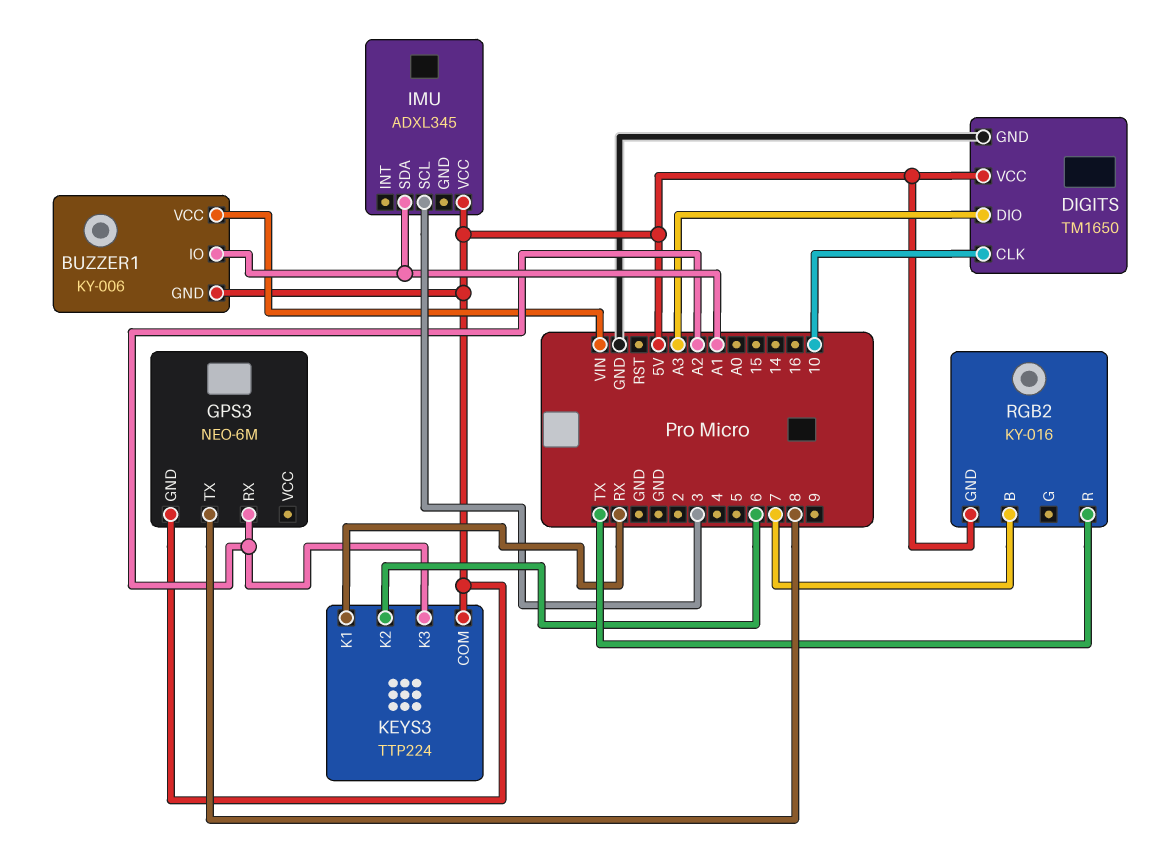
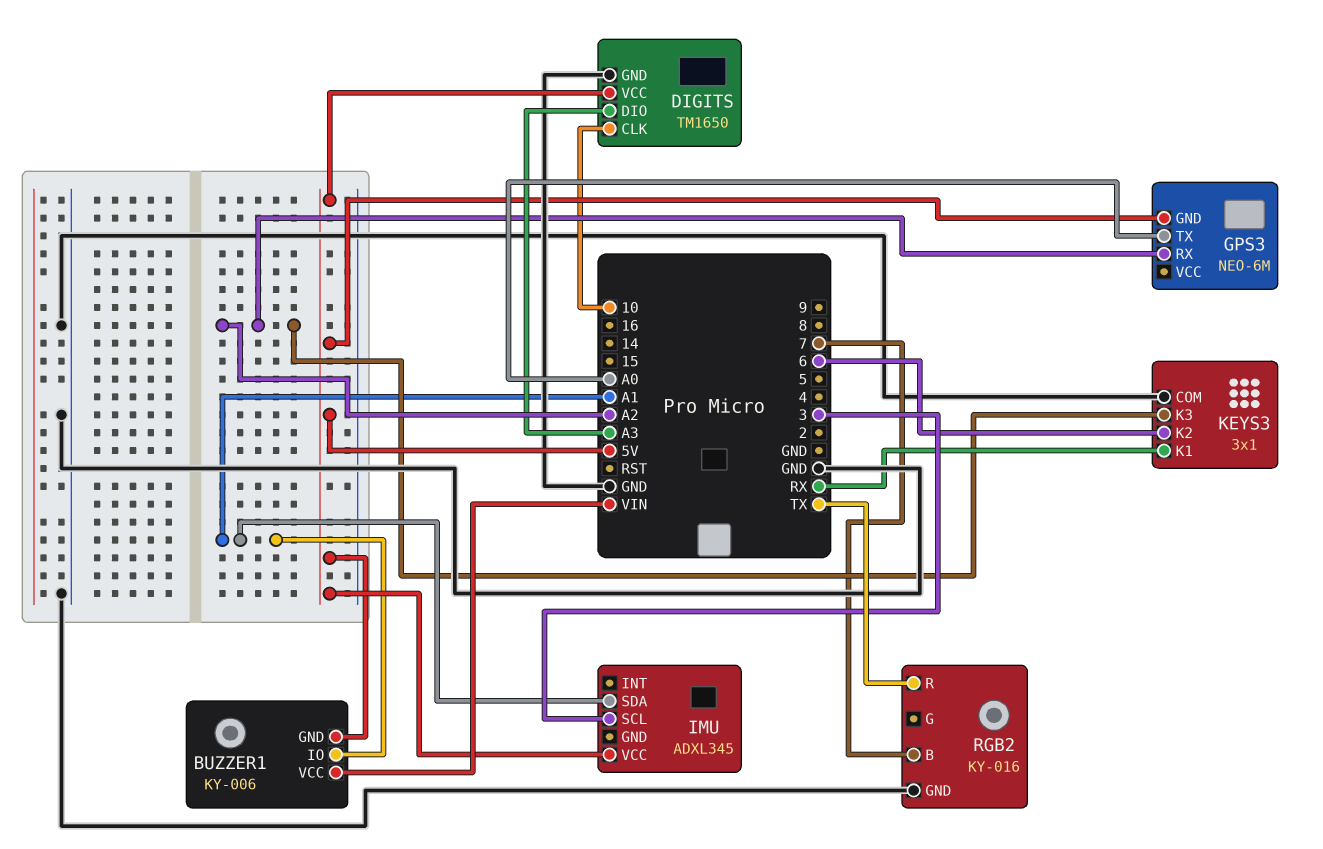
GPS3 pin TX: 8 -> A0
KEYS3: TTP224 -> 3x1
KEYS3 pin COM: 5V -> GND
RGB2 pin GND: 5V -> GND

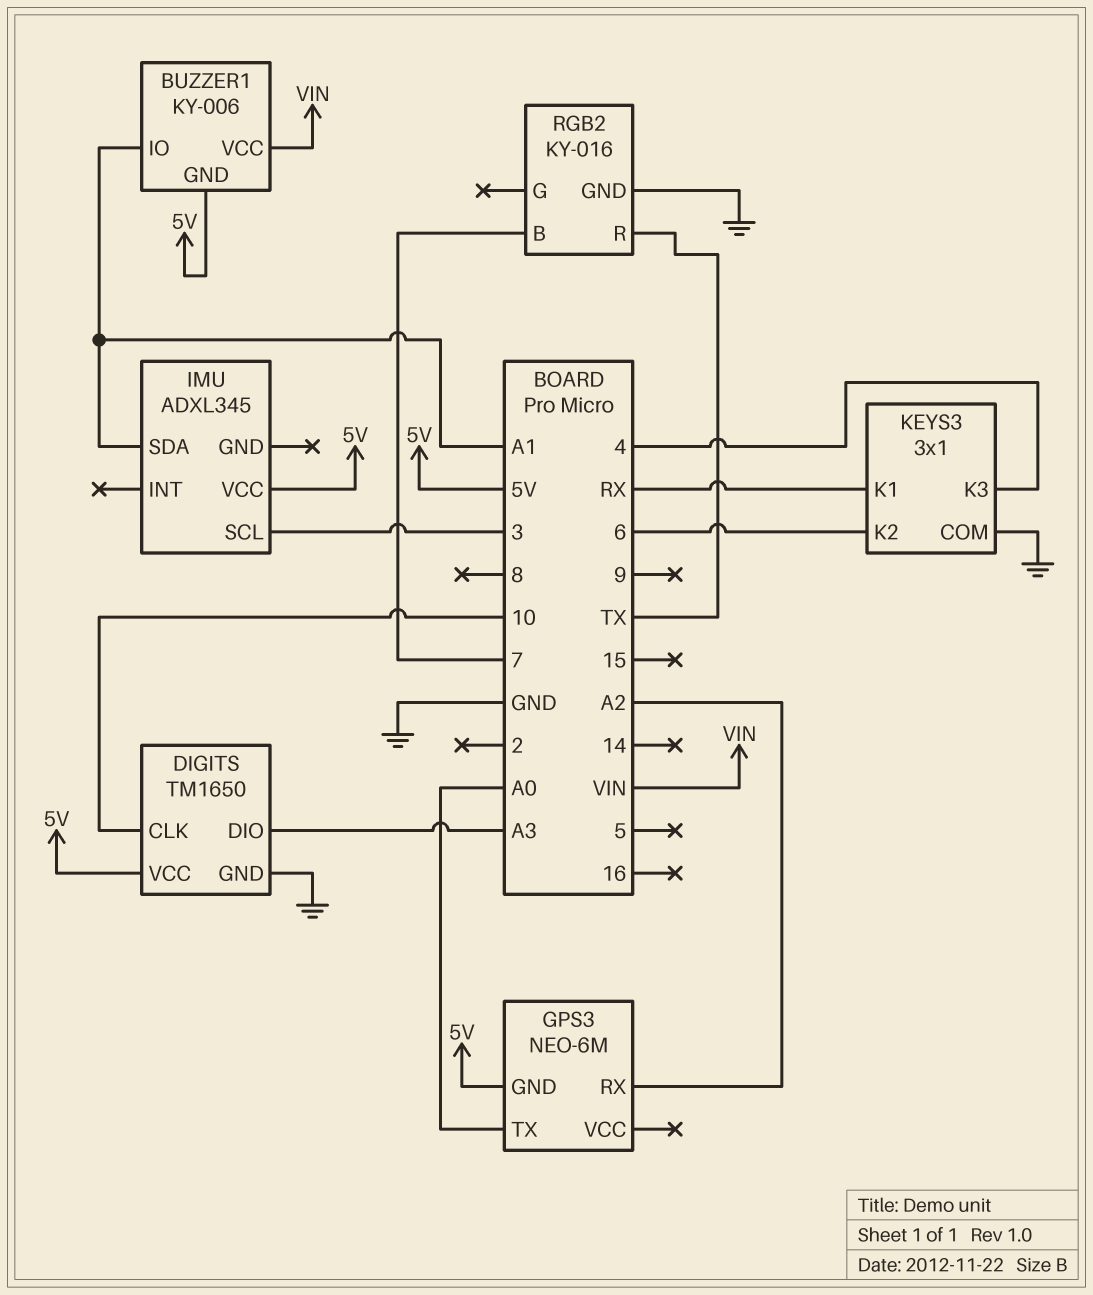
KEYS3 pin K3: A2 -> 4

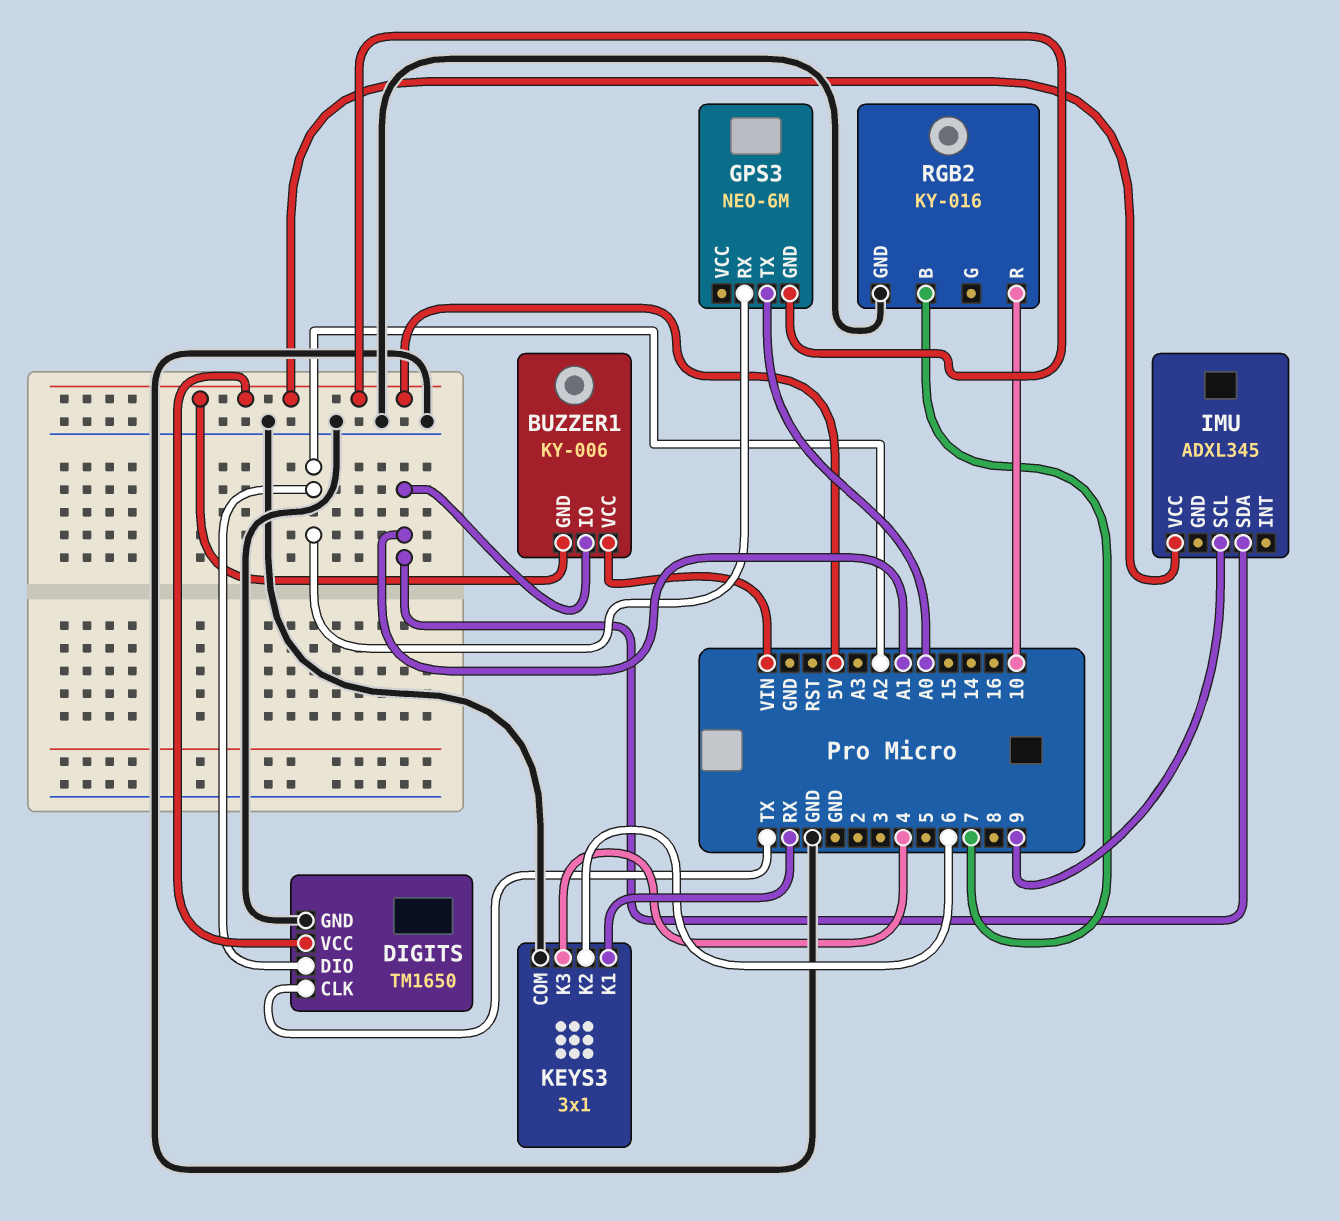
DIGITS pin CLK: 10 -> TX
DIGITS pin DIO: A3 -> A2
IMU pin SCL: 3 -> 9
RGB2 pin R: TX -> 10

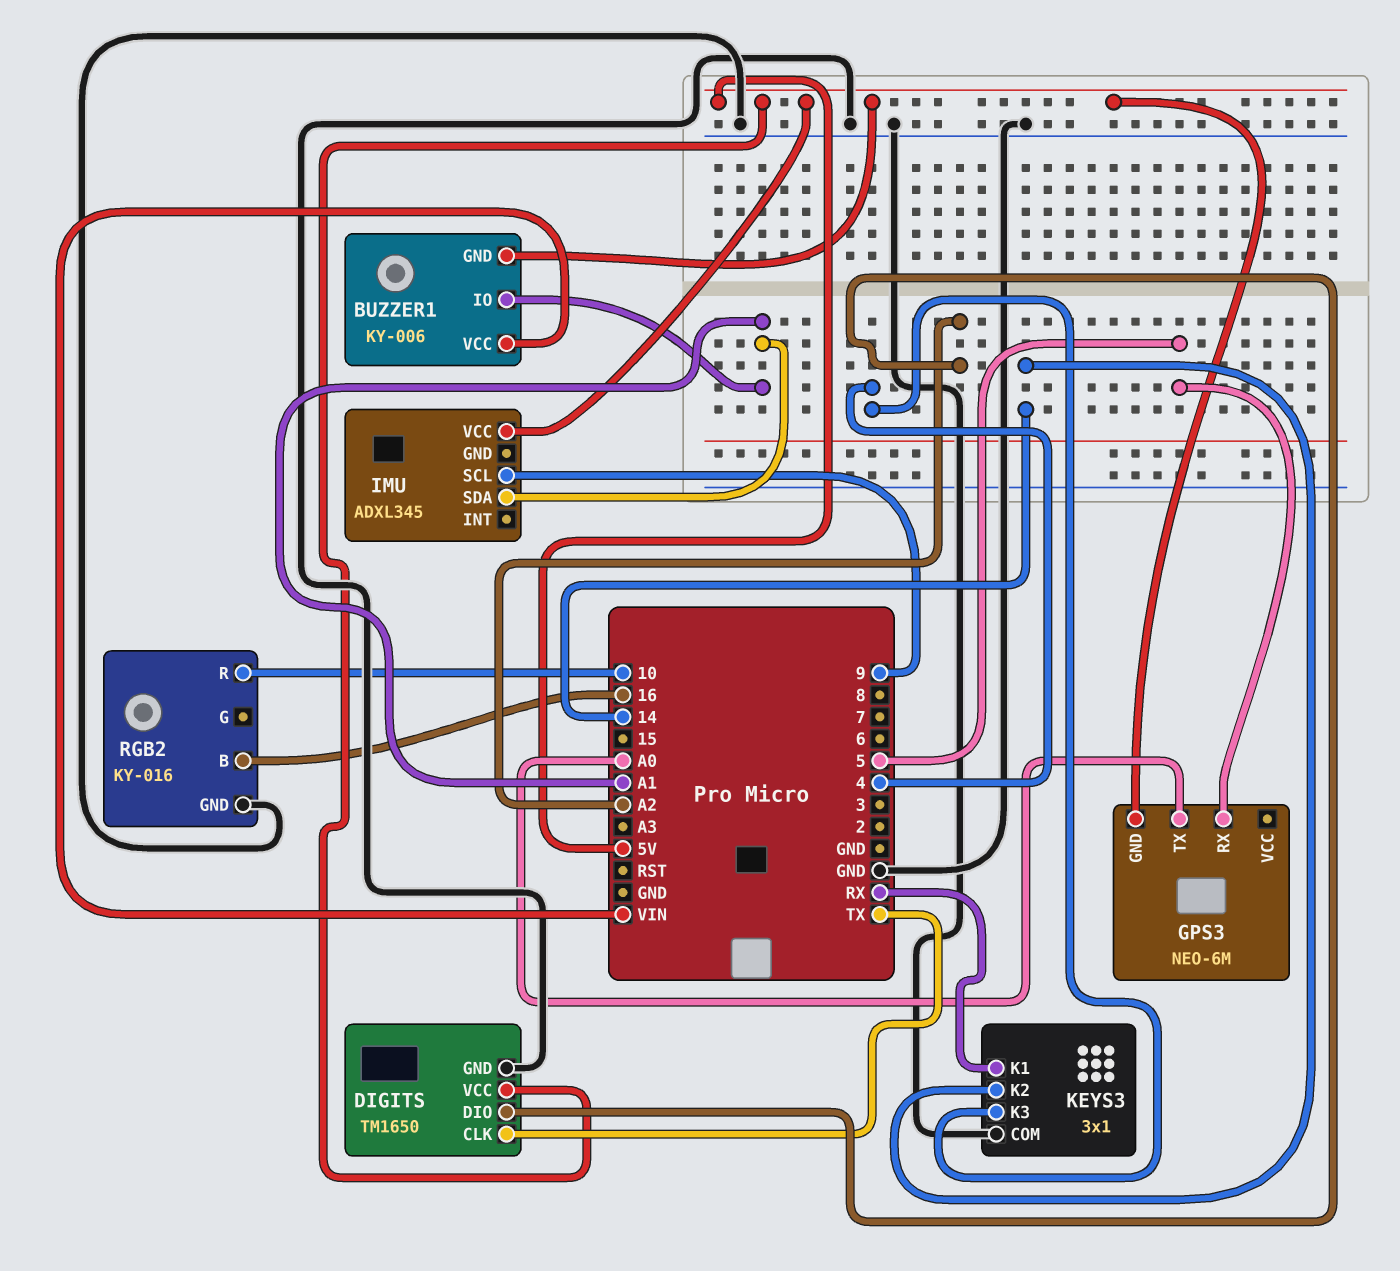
GPS3 pin RX: A2 -> 5
KEYS3 pin K2: 6 -> 14
RGB2 pin B: 7 -> 16

